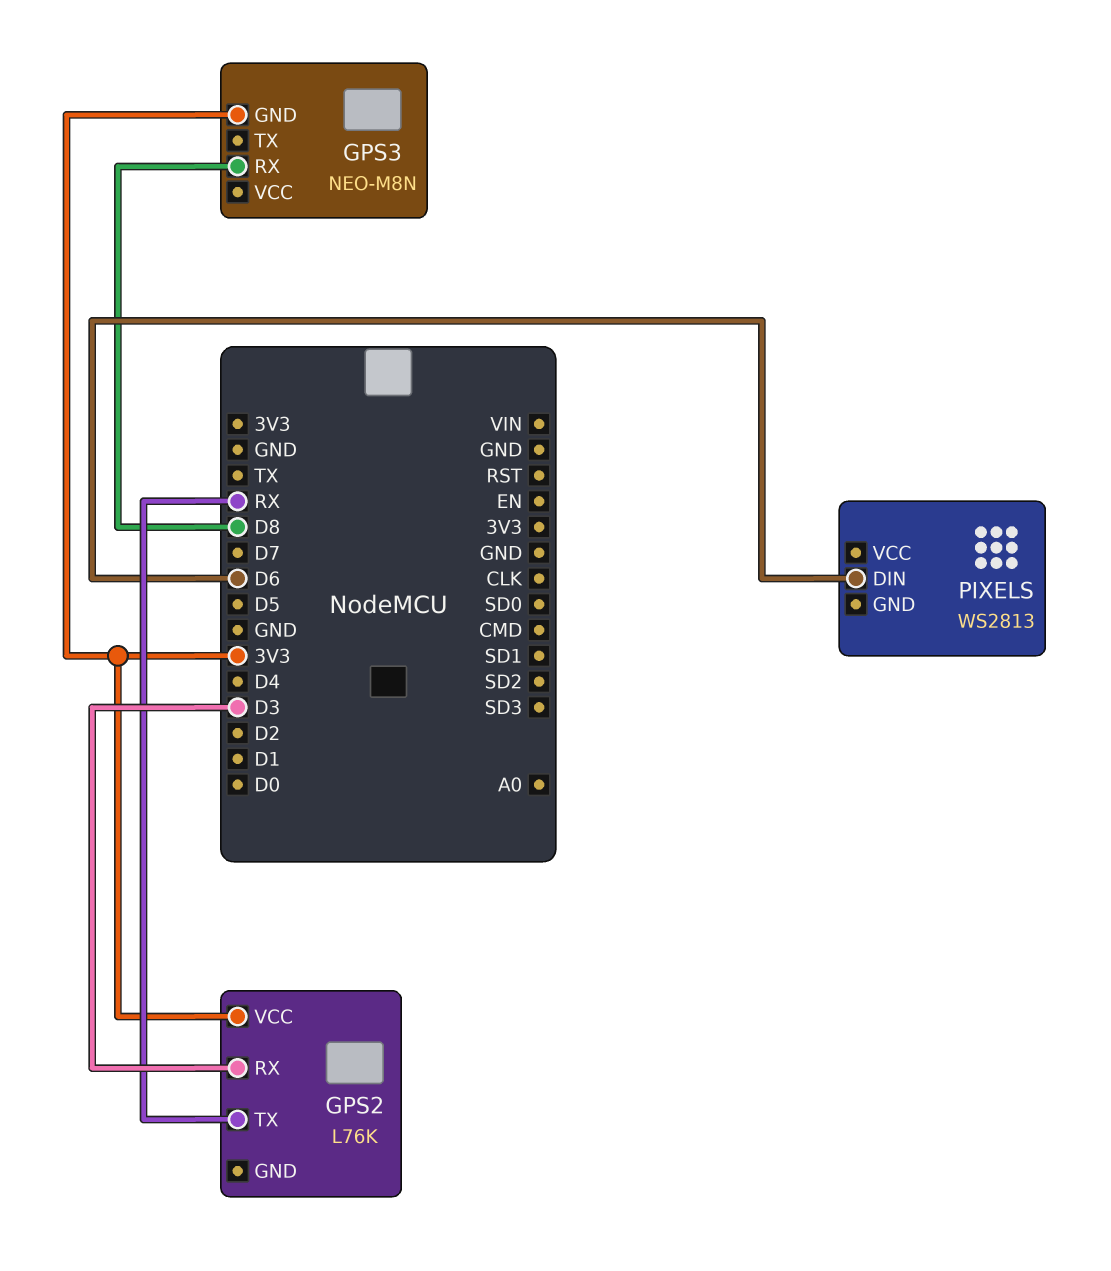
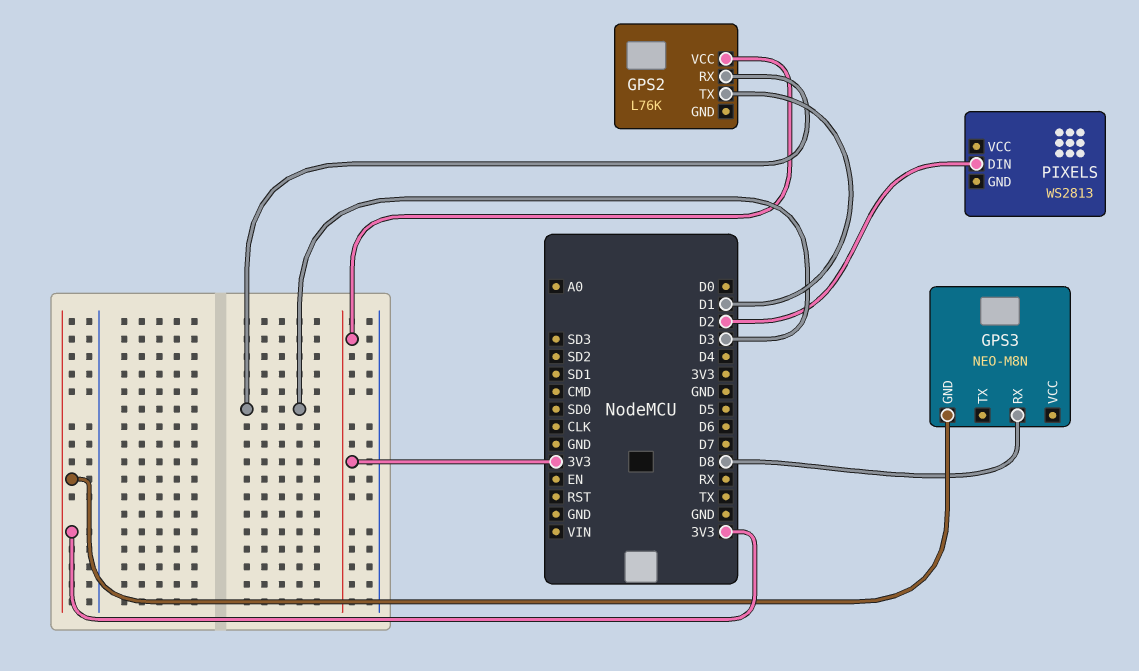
GPS2 pin TX: RX -> D1
PIXELS pin DIN: D6 -> D2

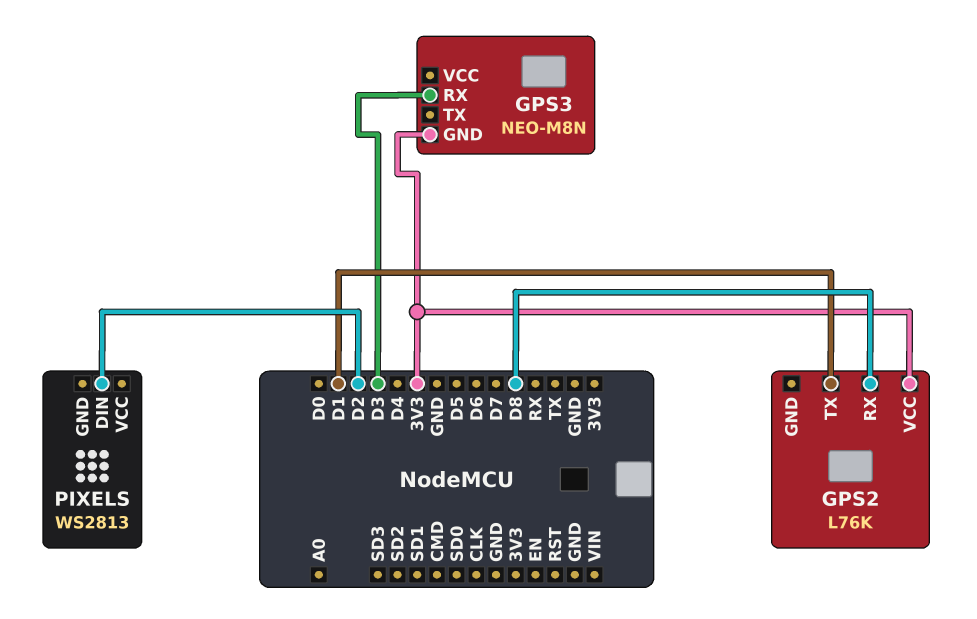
GPS2 pin RX: D3 -> D8
GPS3 pin RX: D8 -> D3

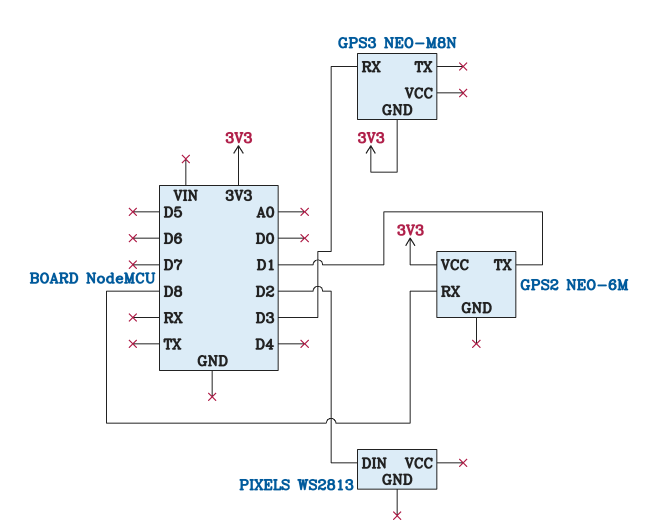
GPS2: L76K -> NEO-6M

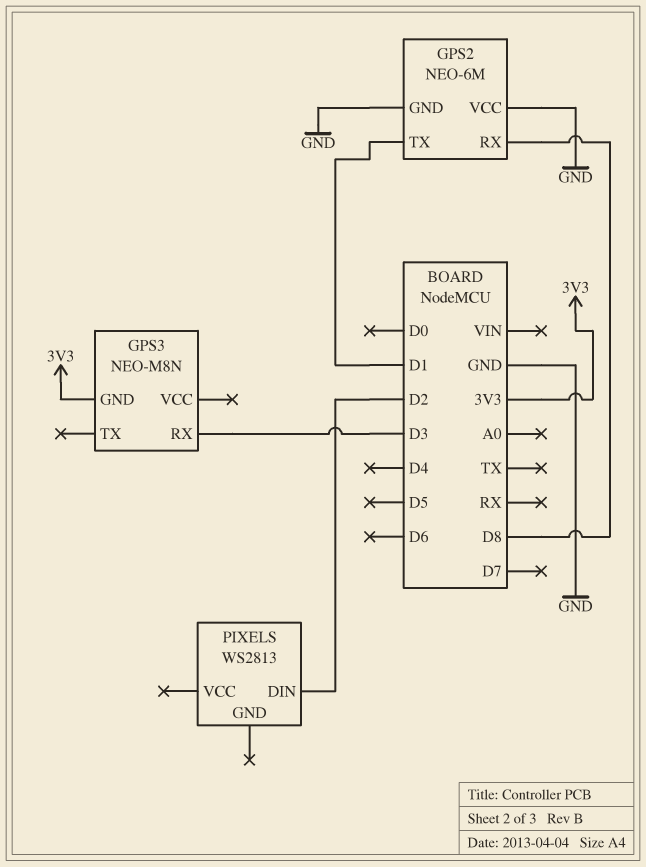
GPS2 pin GND: none -> GND
GPS2 pin VCC: 3V3 -> GND

